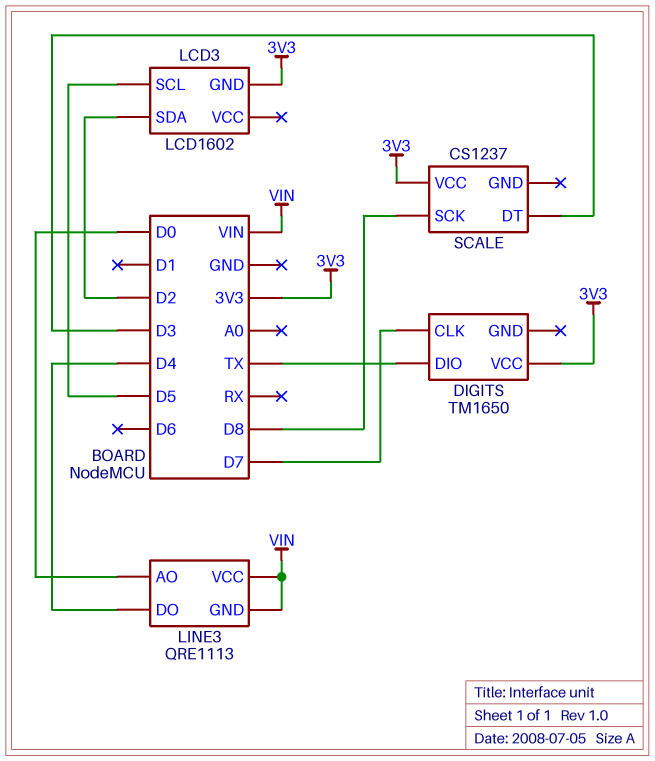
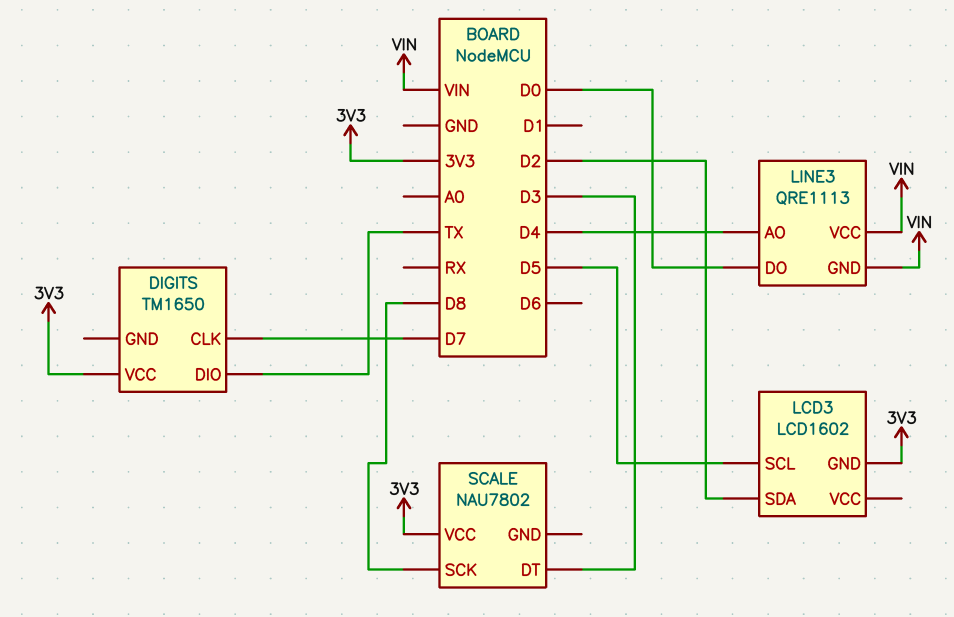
LINE3 pin AO: D0 -> D4
LINE3 pin DO: D4 -> D0
SCALE: CS1237 -> NAU7802

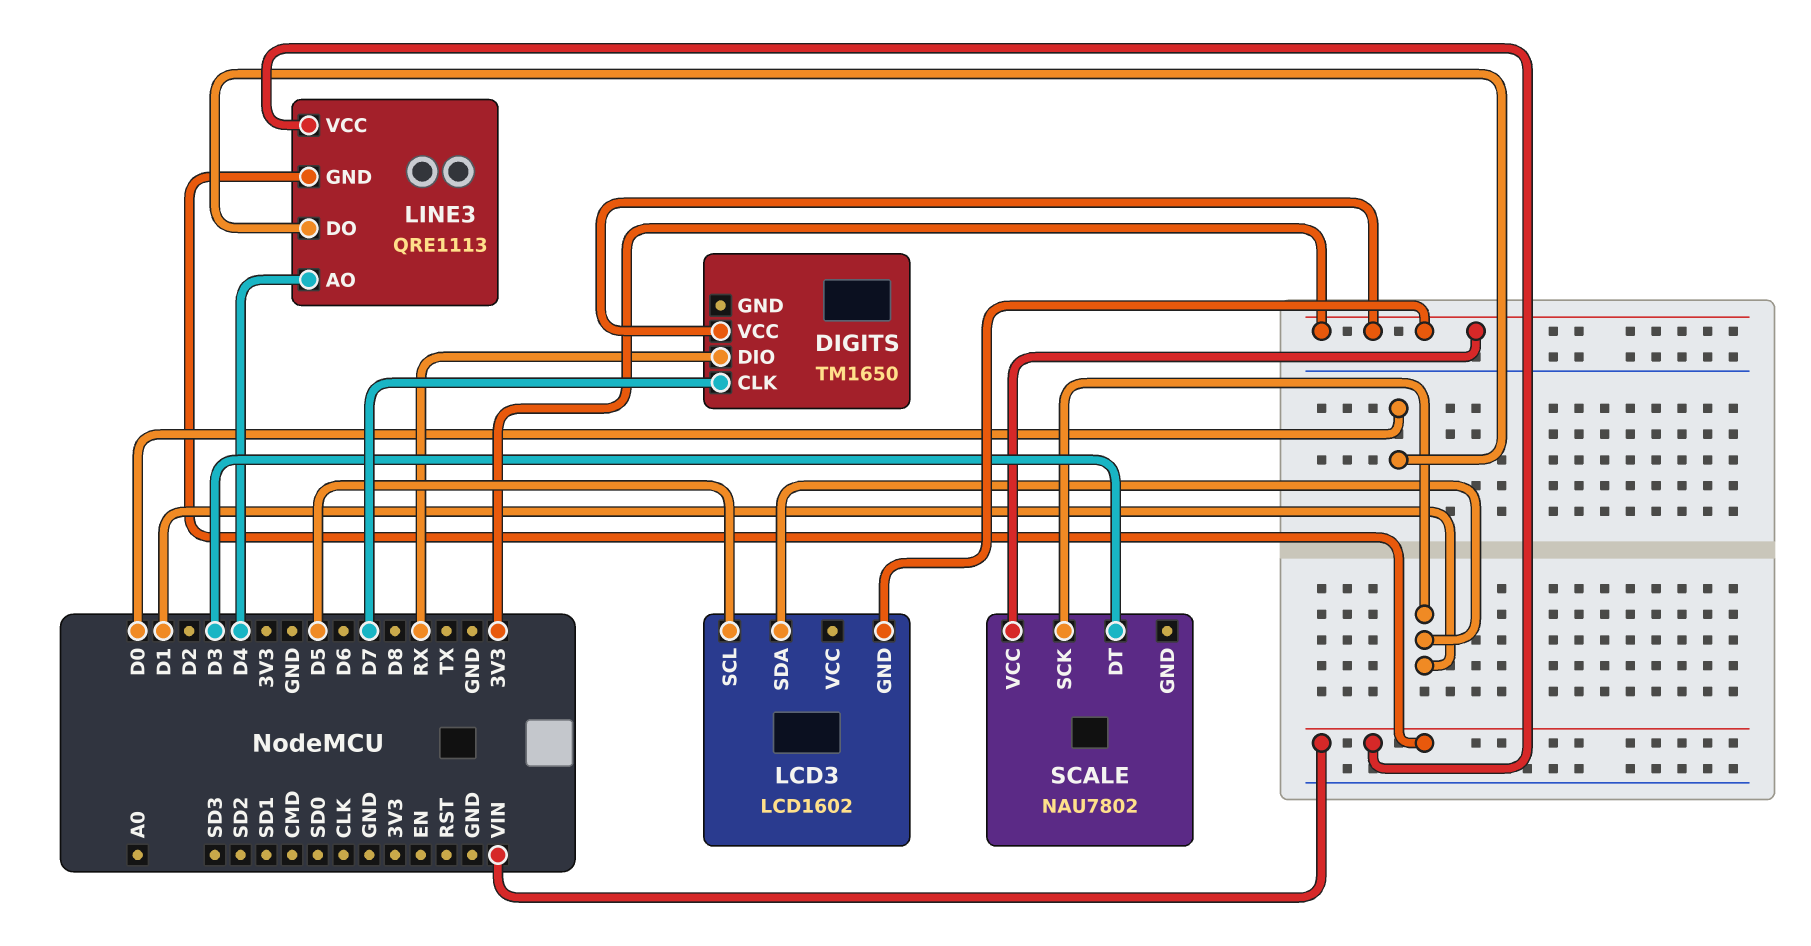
DIGITS pin DIO: TX -> RX
LCD3 pin SDA: D2 -> D1
SCALE pin SCK: D8 -> D1

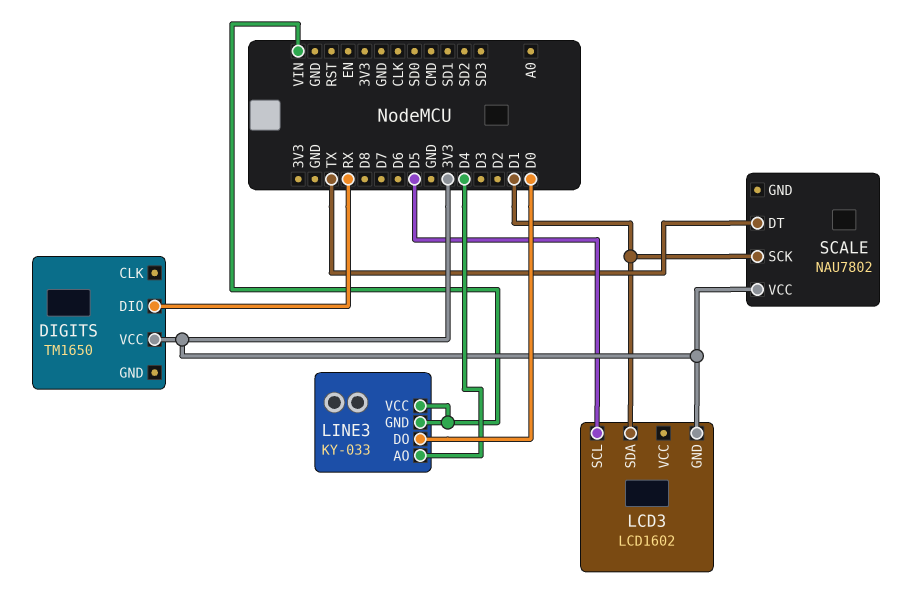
DIGITS pin CLK: D7 -> none
LINE3: QRE1113 -> KY-033
SCALE pin DT: D3 -> TX

